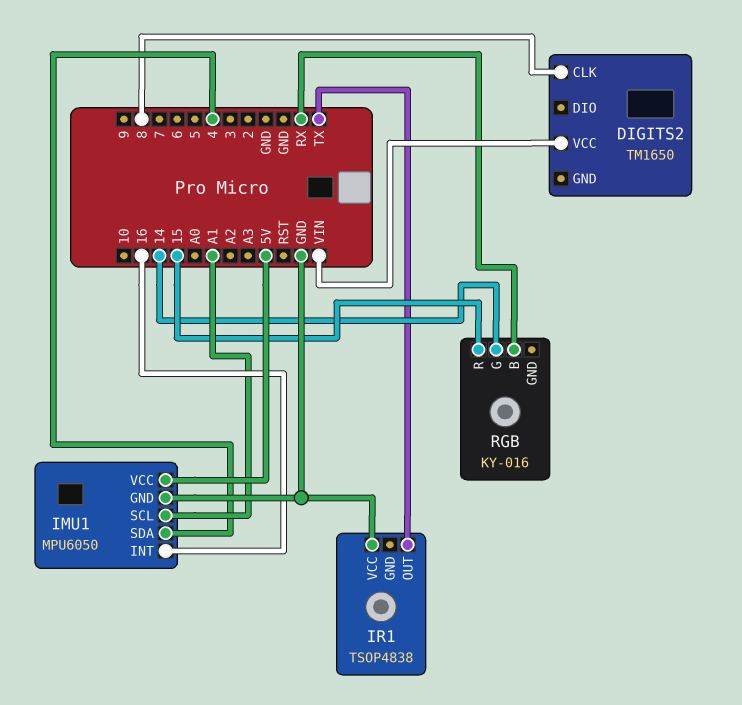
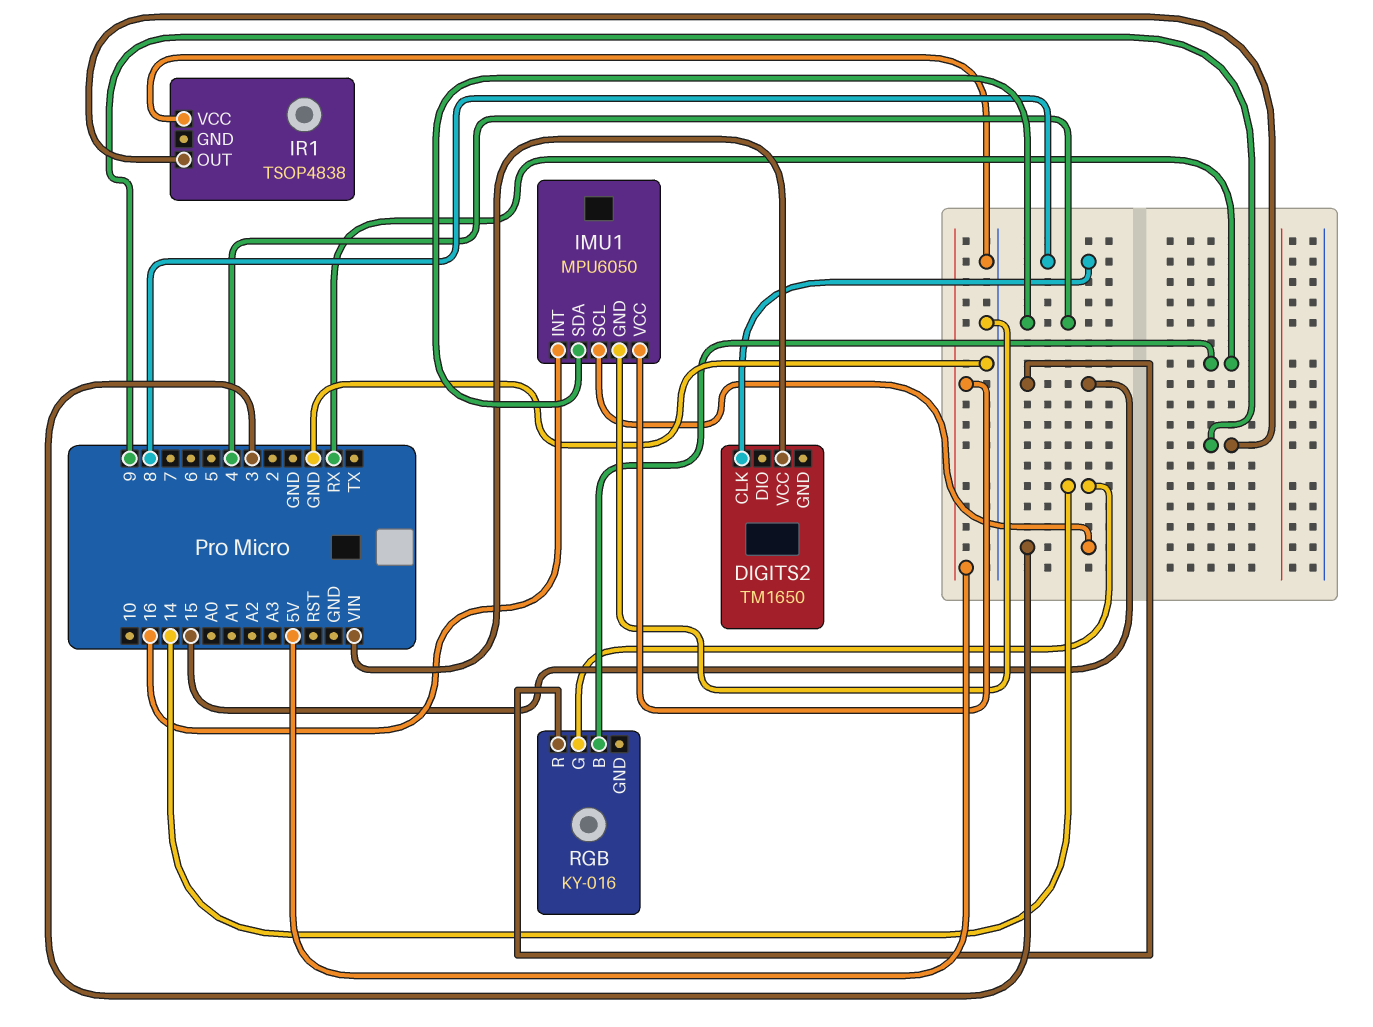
IMU1 pin SCL: A1 -> 3
IR1 pin OUT: TX -> 9

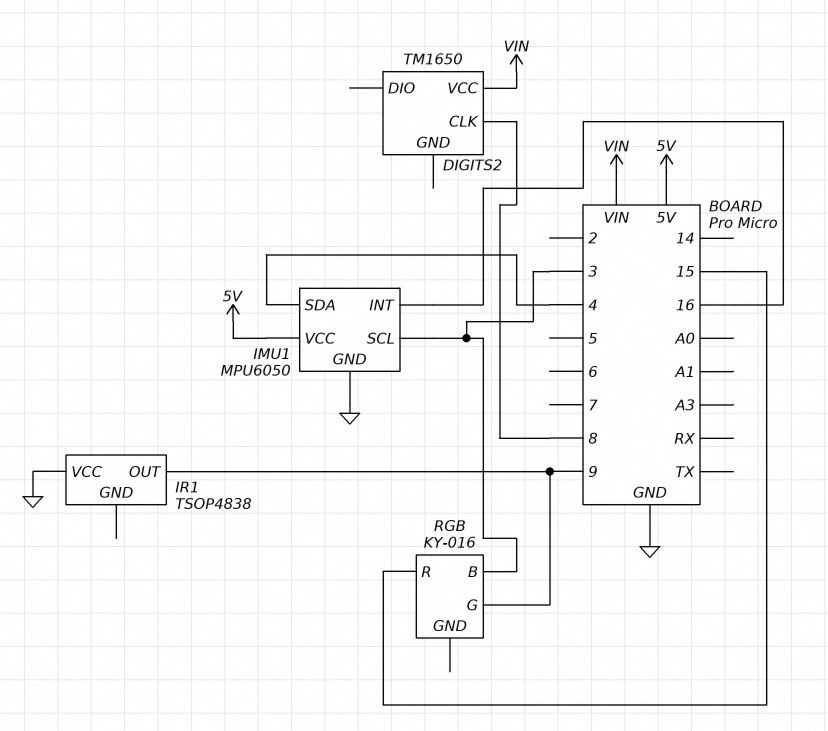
RGB pin B: RX -> 3
RGB pin G: 14 -> 9

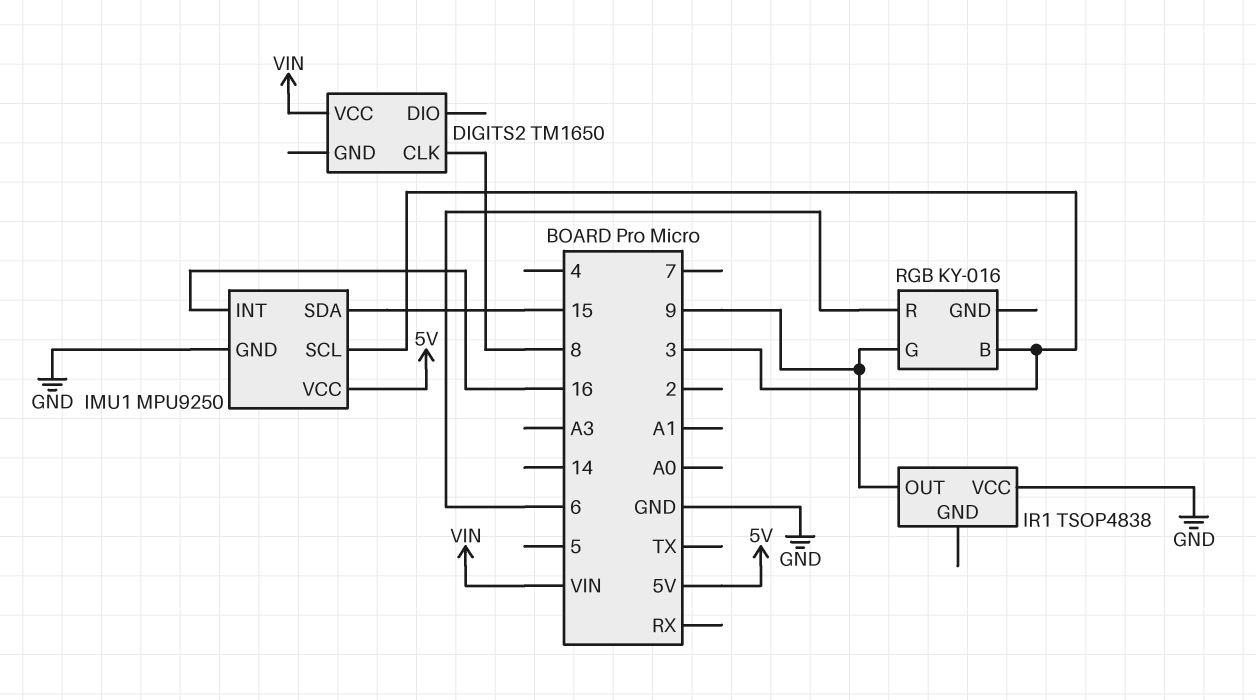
IMU1: MPU6050 -> MPU9250
IMU1 pin SDA: 4 -> 15
RGB pin R: 15 -> 6

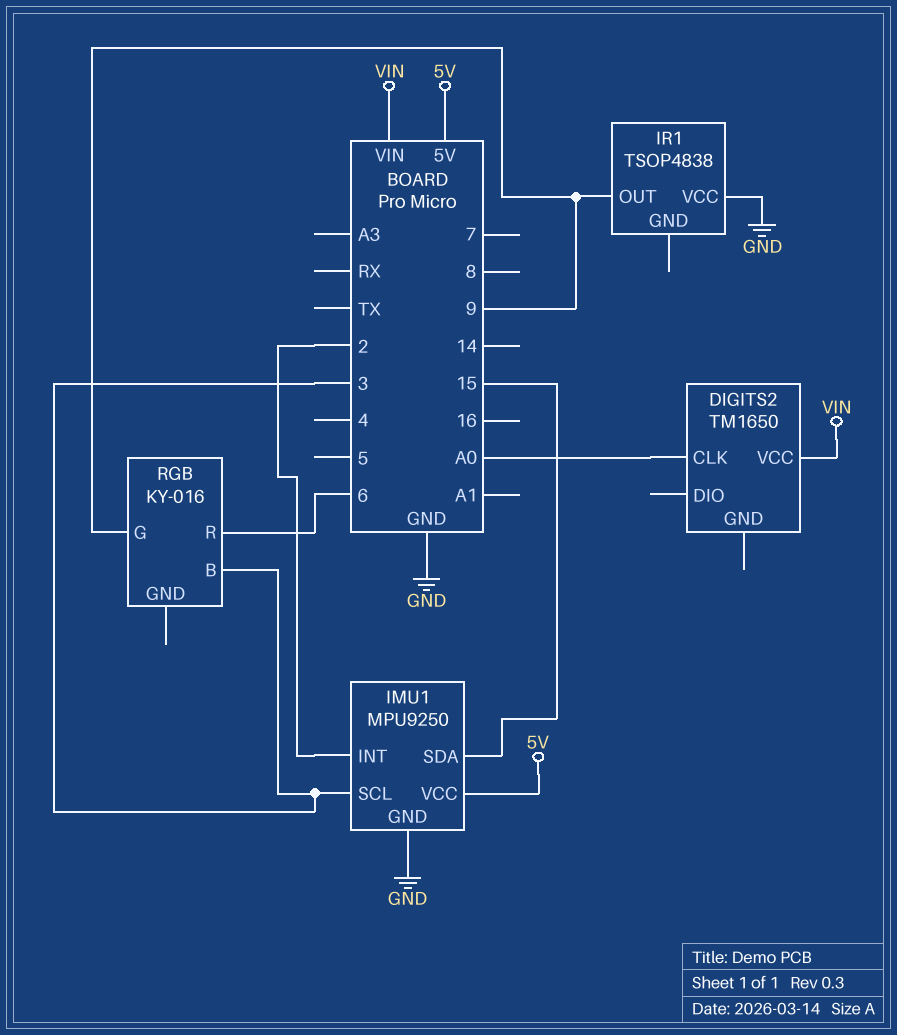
DIGITS2 pin CLK: 8 -> A0
IMU1 pin INT: 16 -> 2

